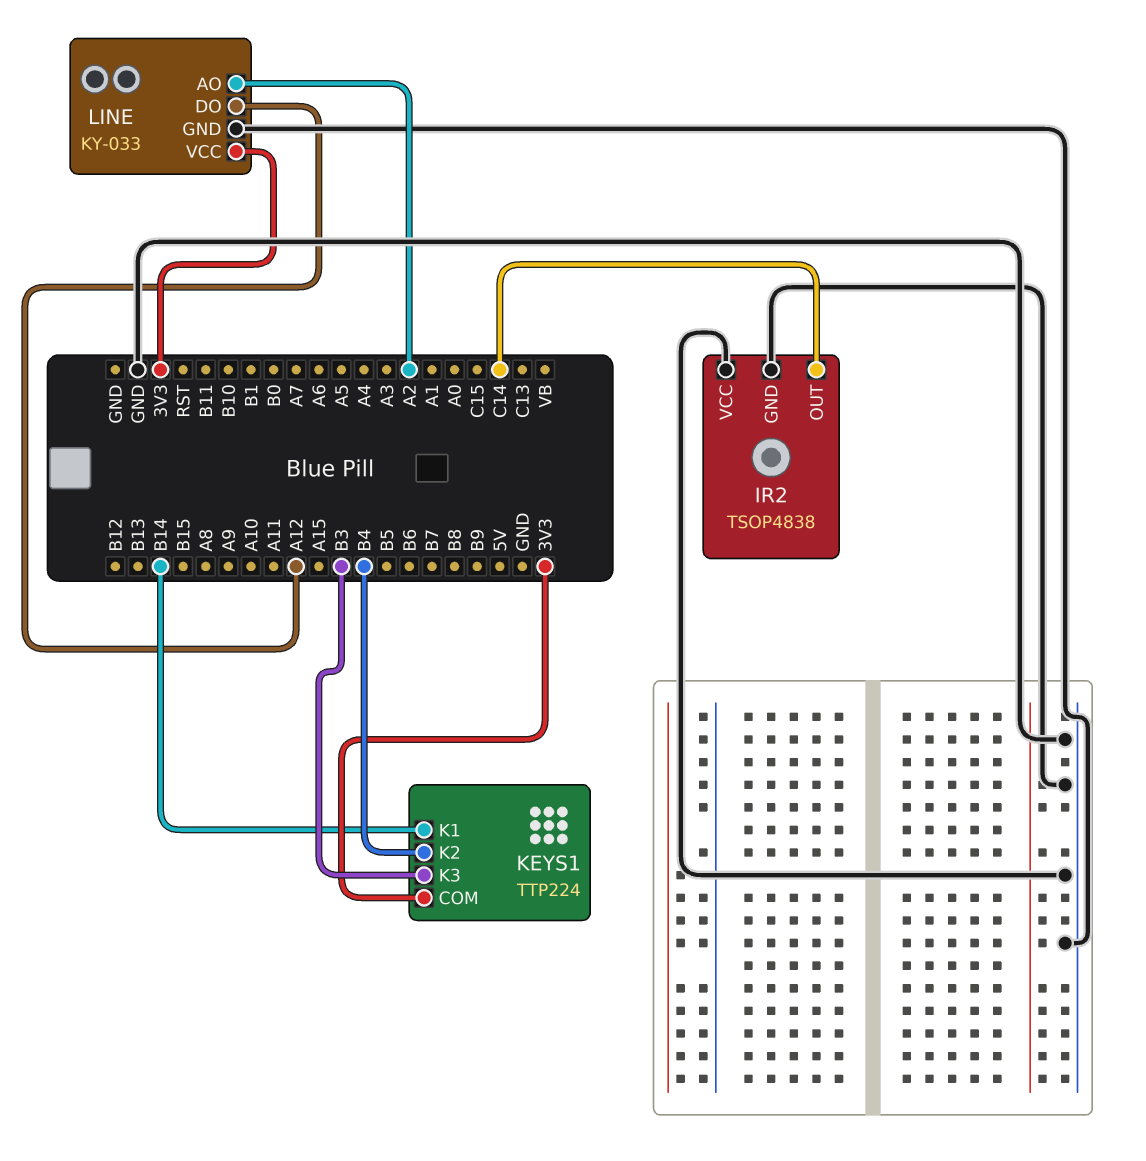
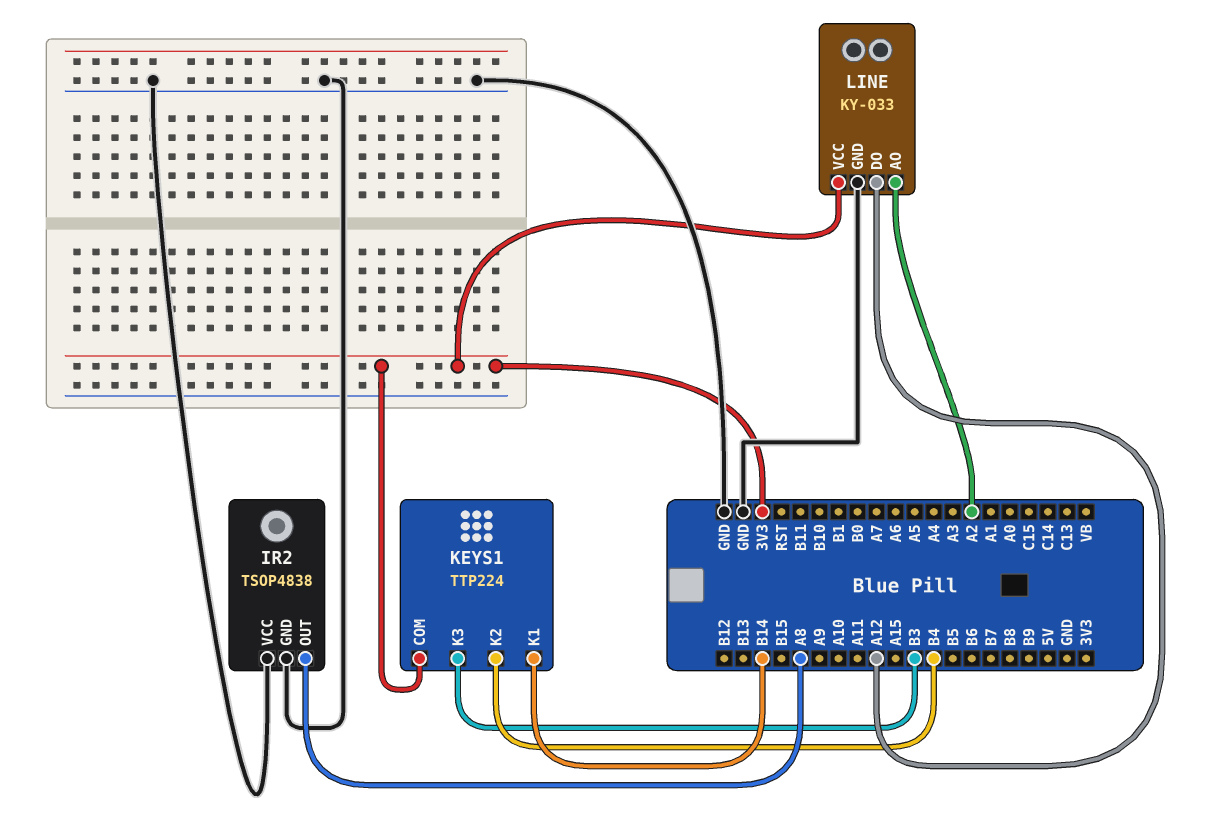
IR2 pin OUT: C14 -> A8

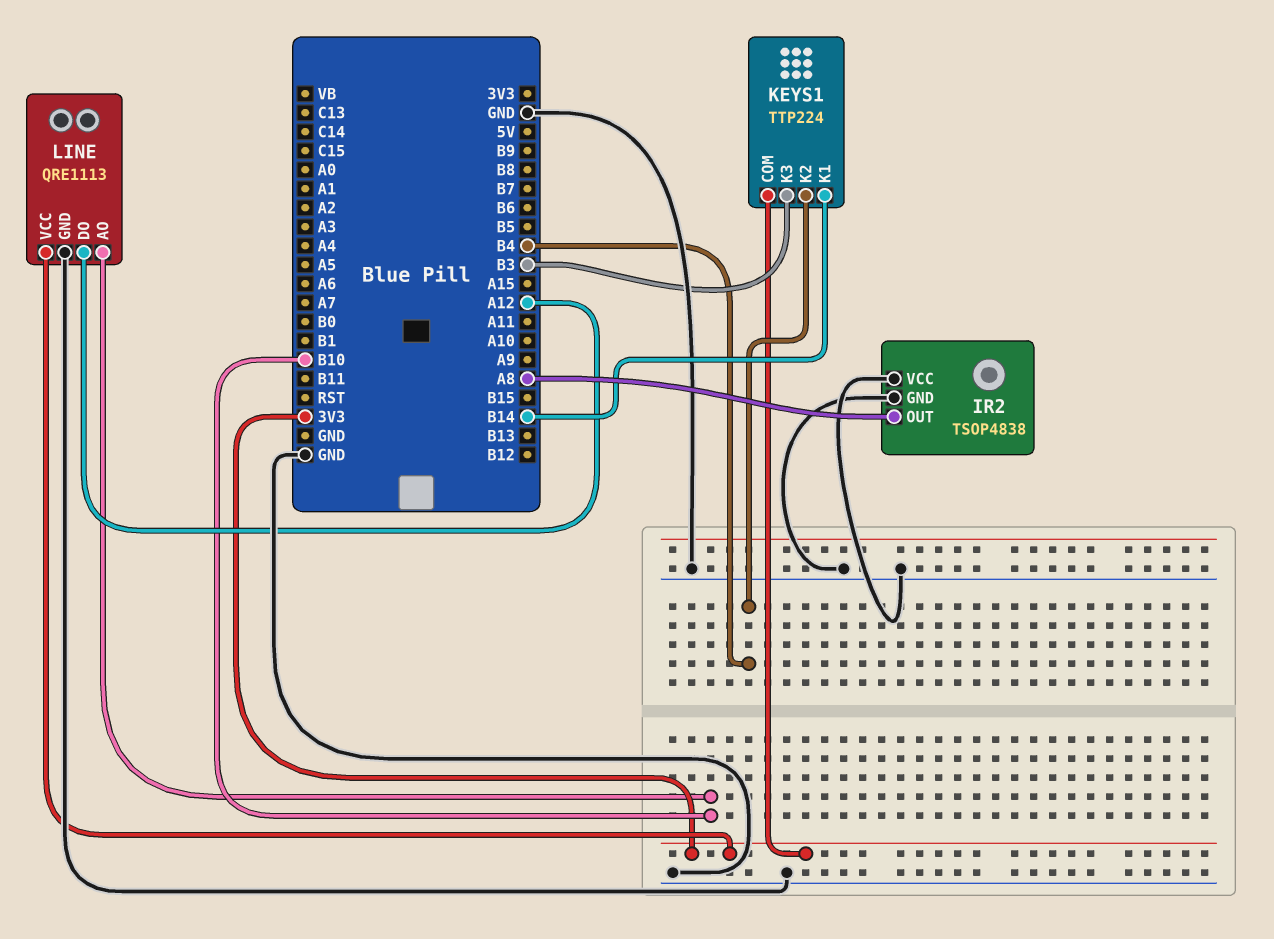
LINE: KY-033 -> QRE1113
LINE pin AO: A2 -> B10

